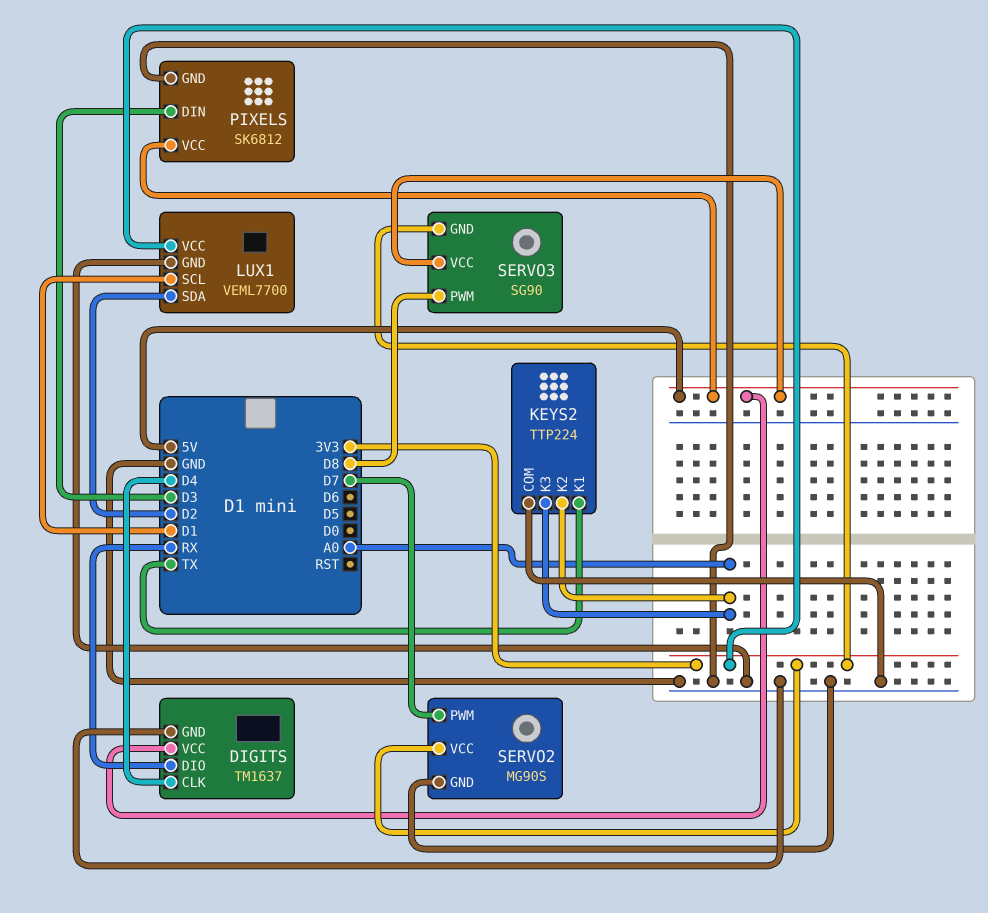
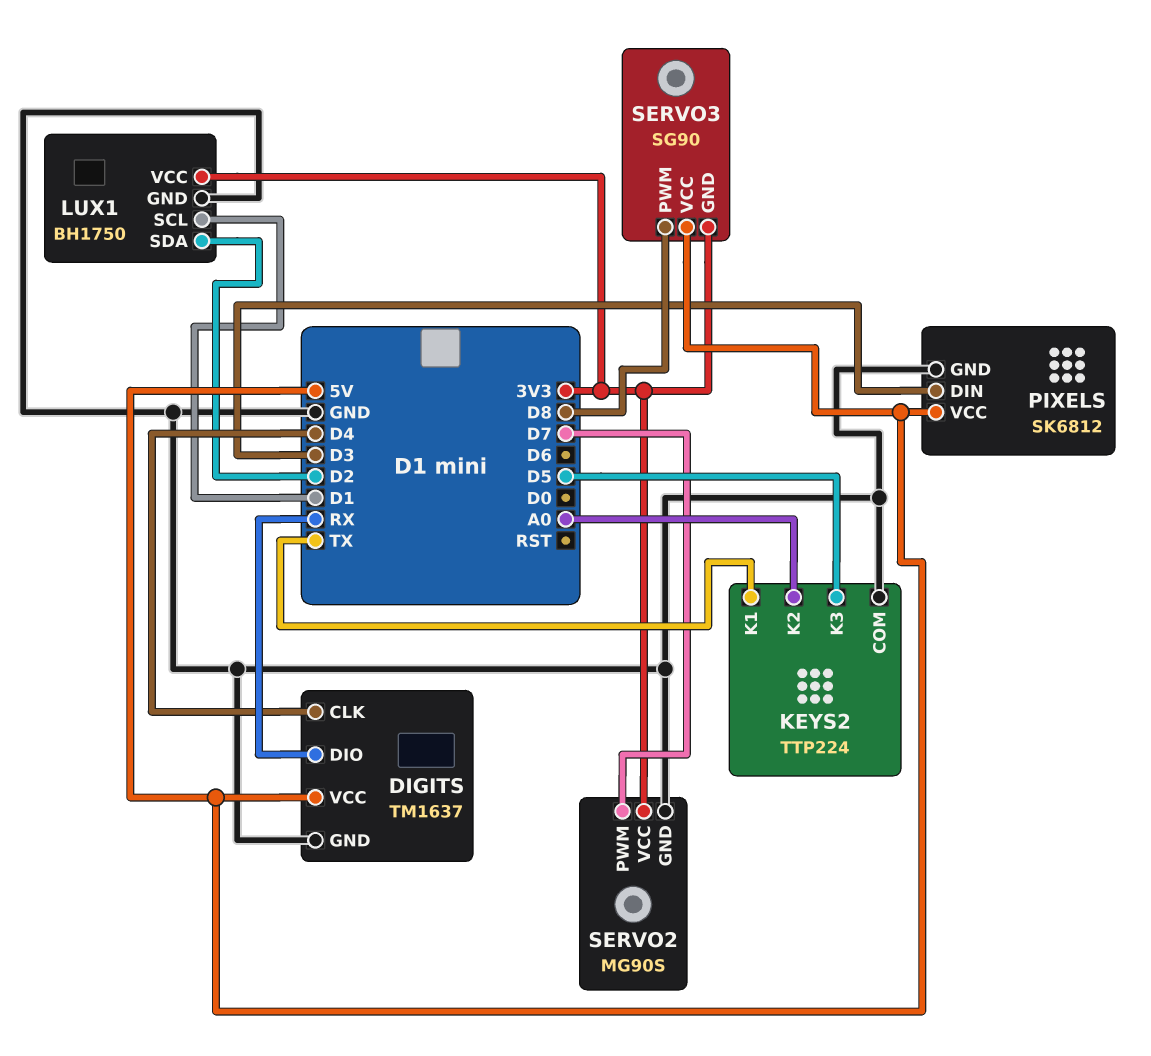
KEYS2 pin K3: A0 -> D5
LUX1: VEML7700 -> BH1750

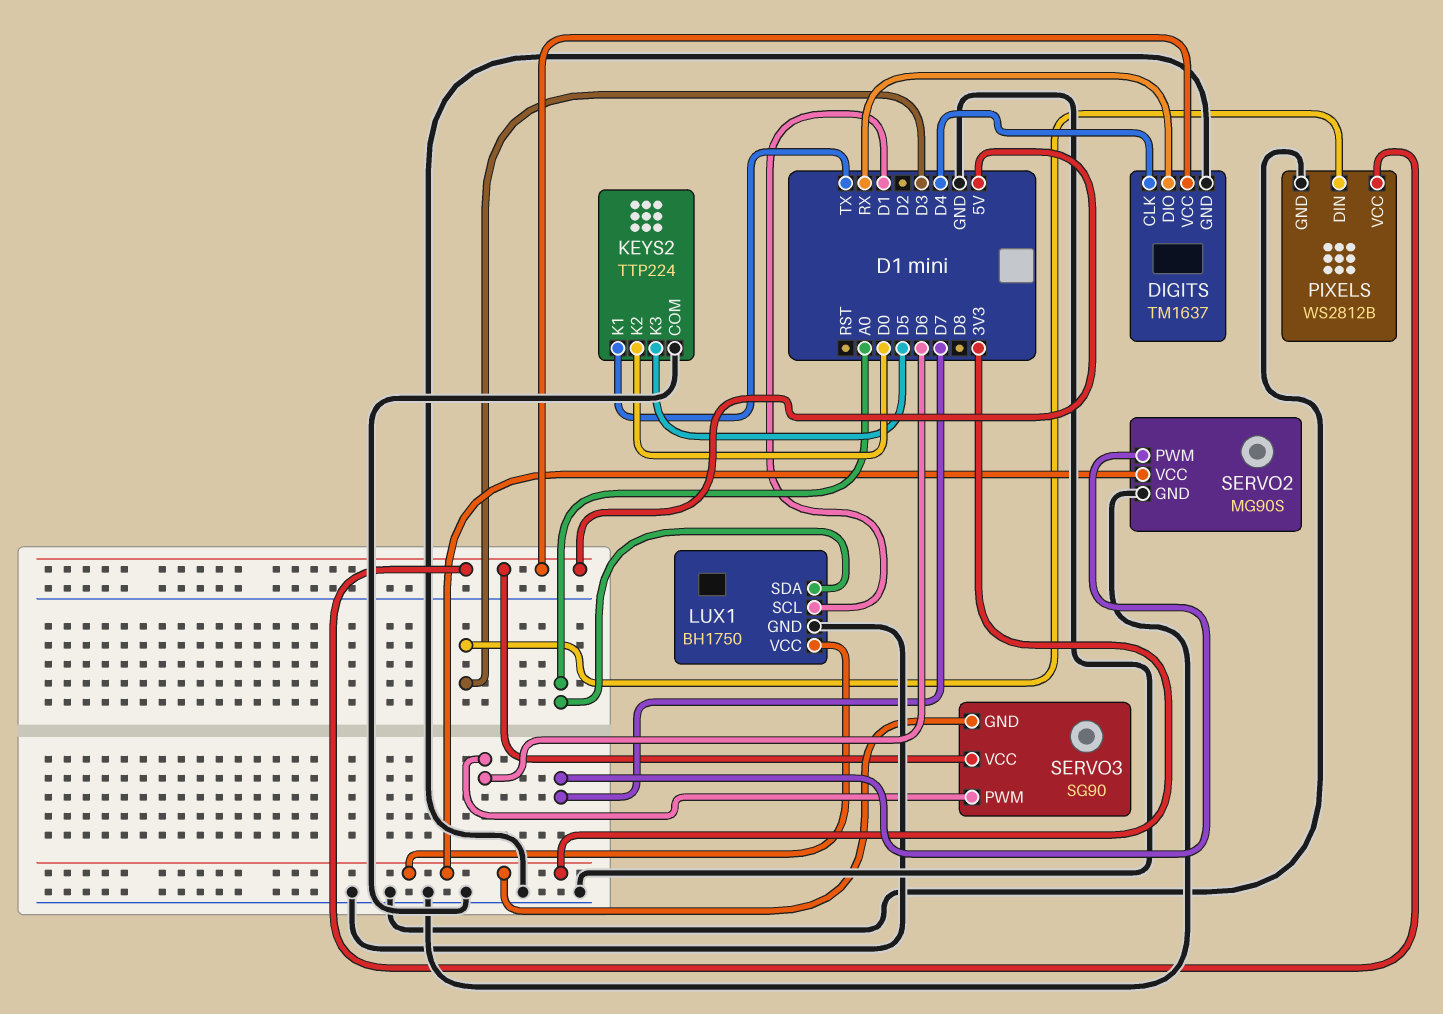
KEYS2 pin K2: A0 -> D0
LUX1 pin SDA: D2 -> A0
PIXELS: SK6812 -> WS2812B
SERVO3 pin PWM: D8 -> D6

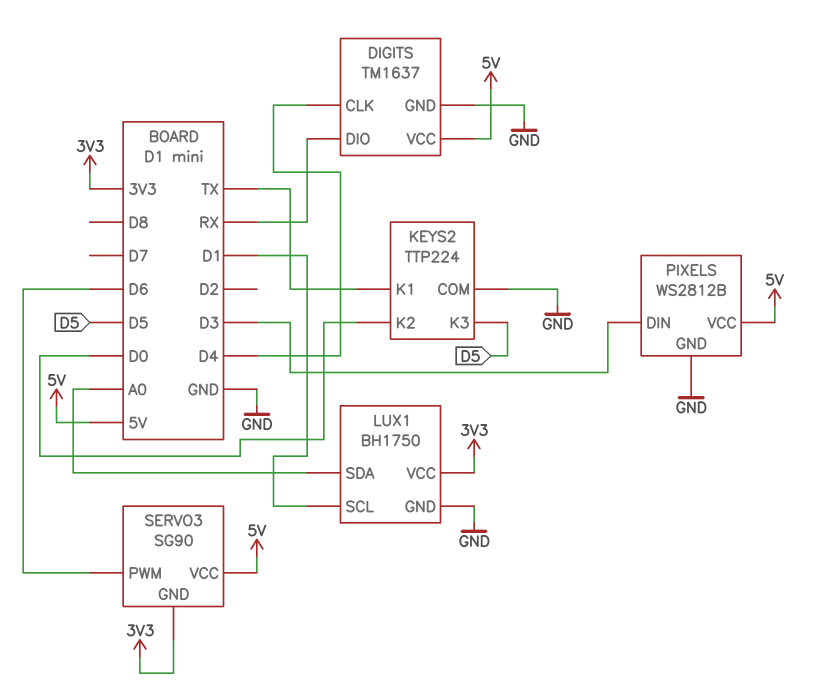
SERVO2: MG90S -> none
SERVO2 pin GND: GND -> none
SERVO2 pin PWM: D7 -> none
SERVO2 pin VCC: 3V3 -> none

